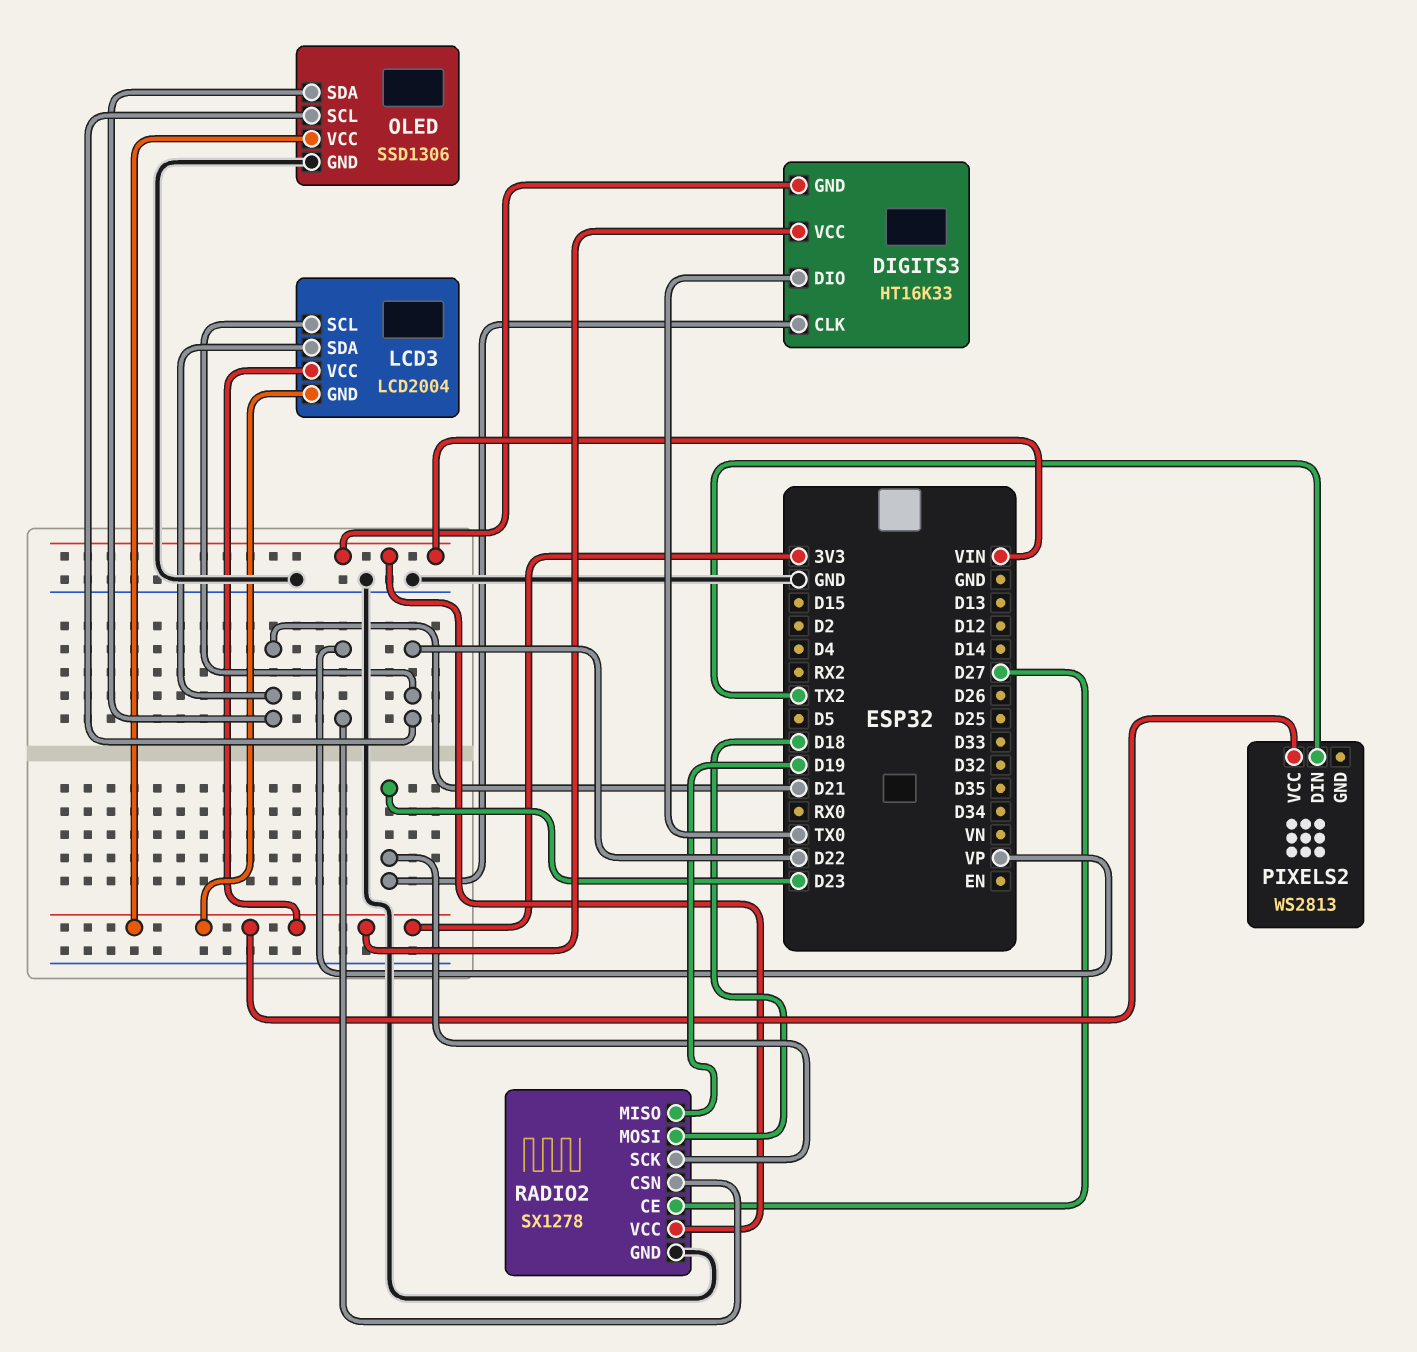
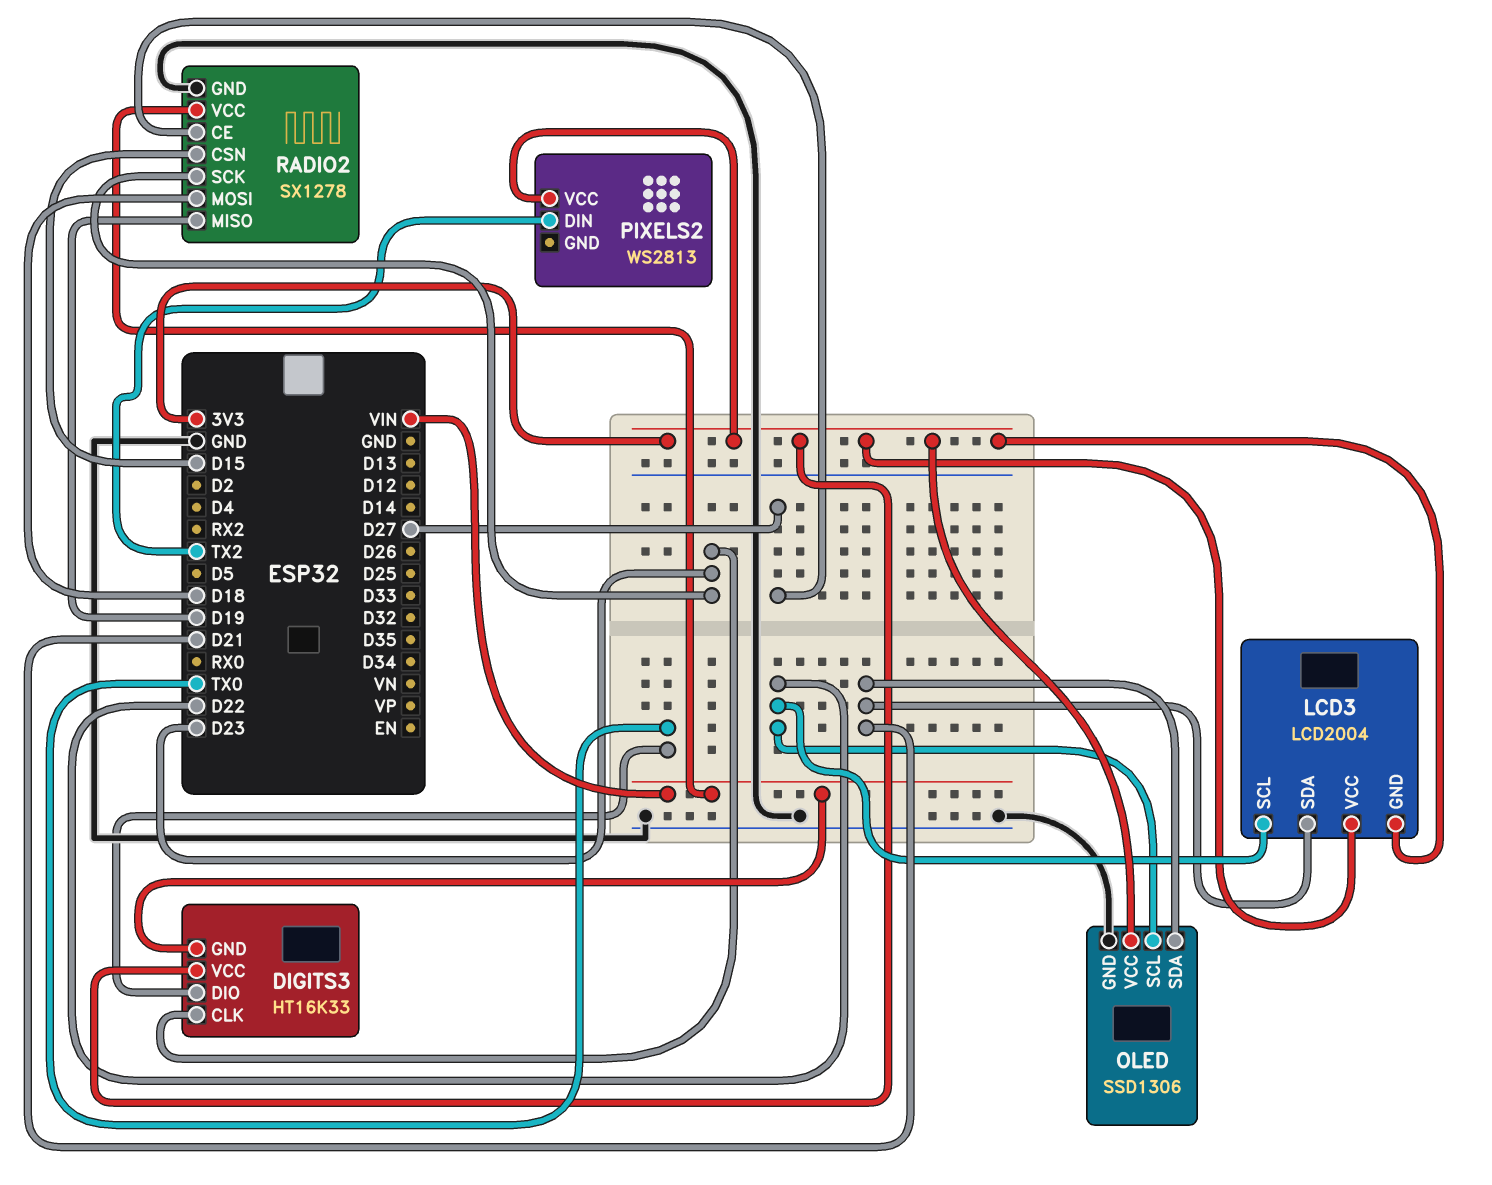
RADIO2 pin CSN: VP -> D15

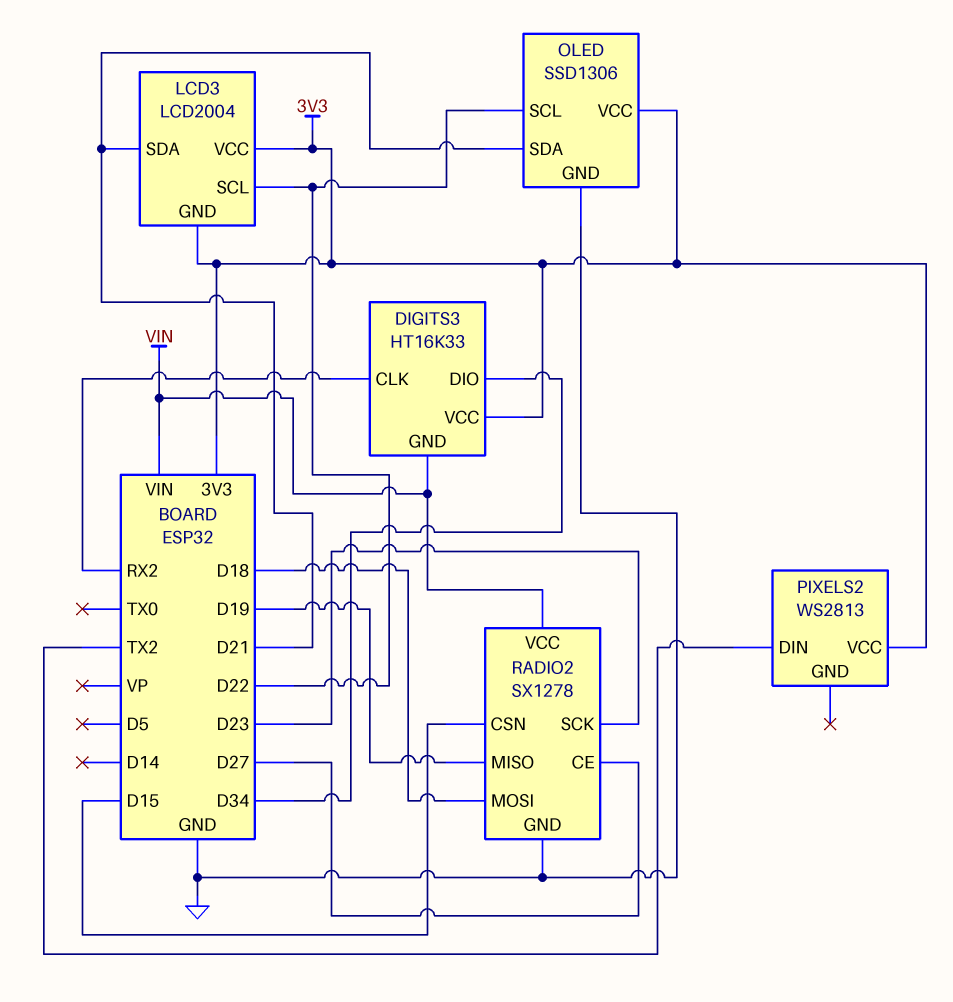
DIGITS3 pin CLK: D23 -> RX2
DIGITS3 pin DIO: TX0 -> D34

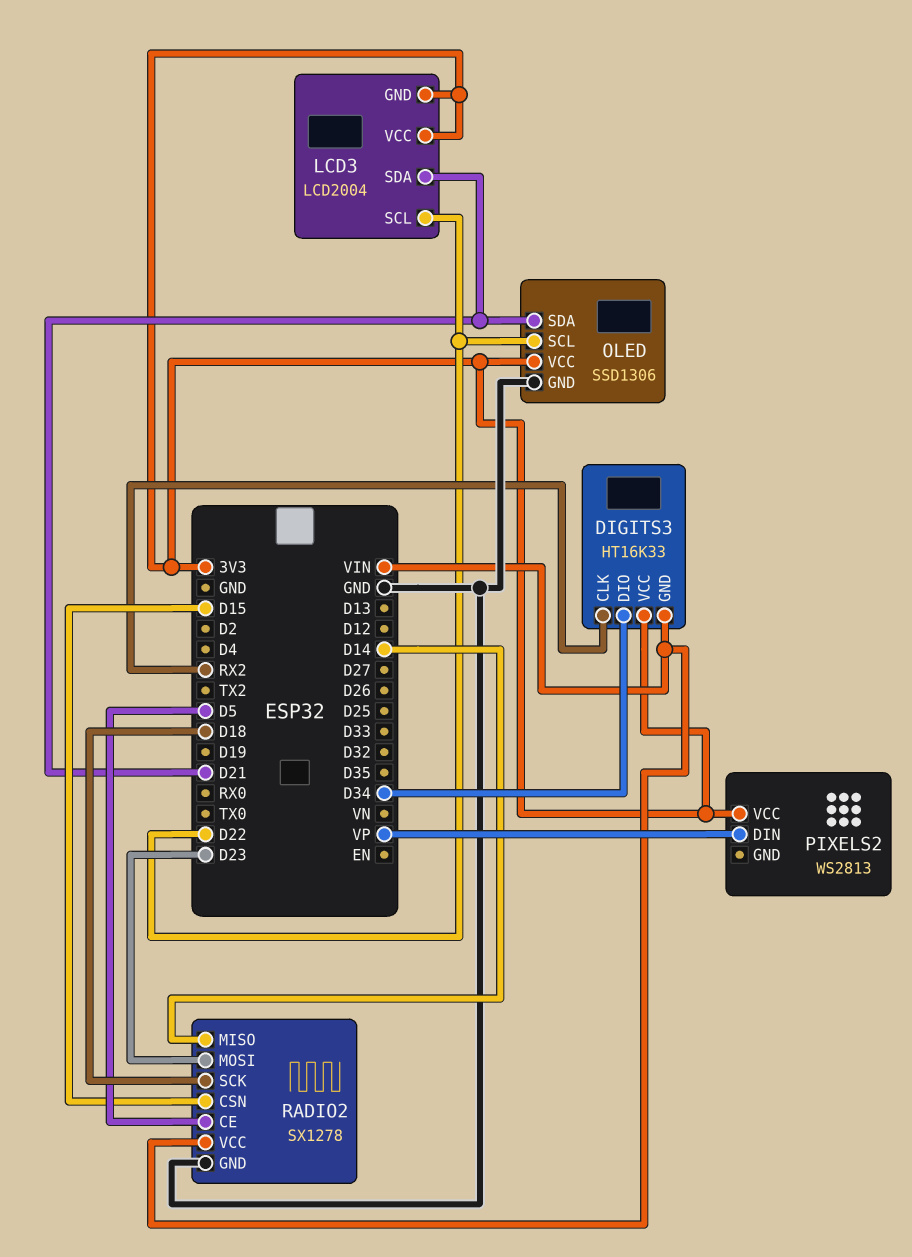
PIXELS2 pin DIN: TX2 -> VP
RADIO2 pin CE: D27 -> D5
RADIO2 pin MISO: D19 -> D14
RADIO2 pin MOSI: D18 -> D23
RADIO2 pin SCK: D23 -> D18

